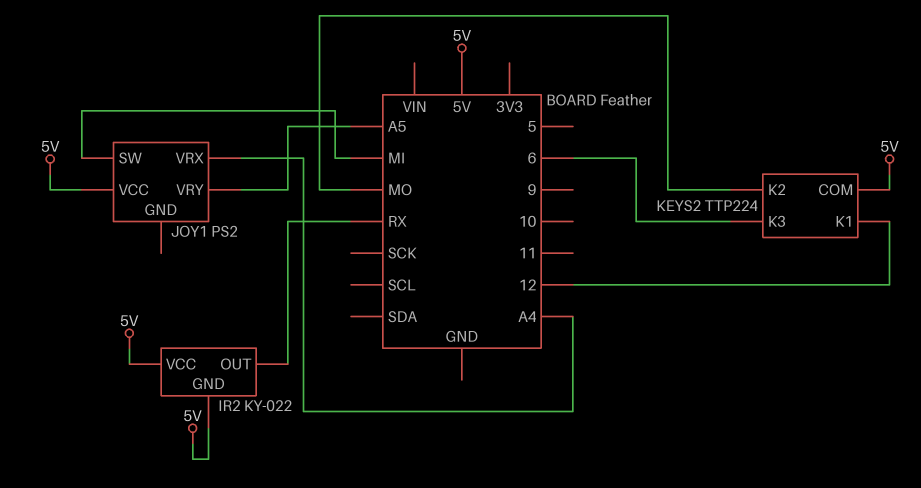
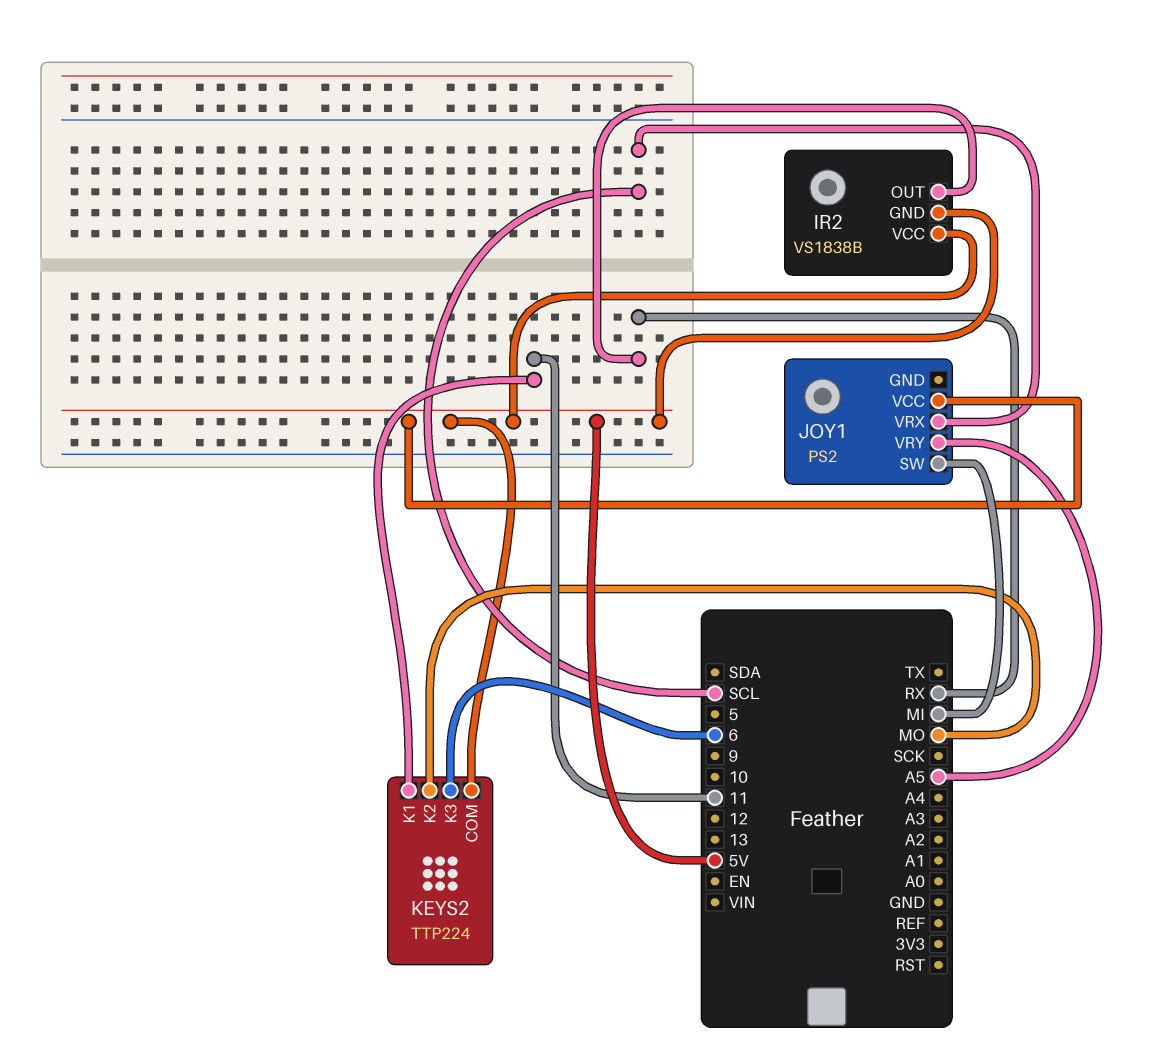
IR2: KY-022 -> VS1838B
JOY1 pin VRX: A4 -> SCL
KEYS2 pin K1: 12 -> 11

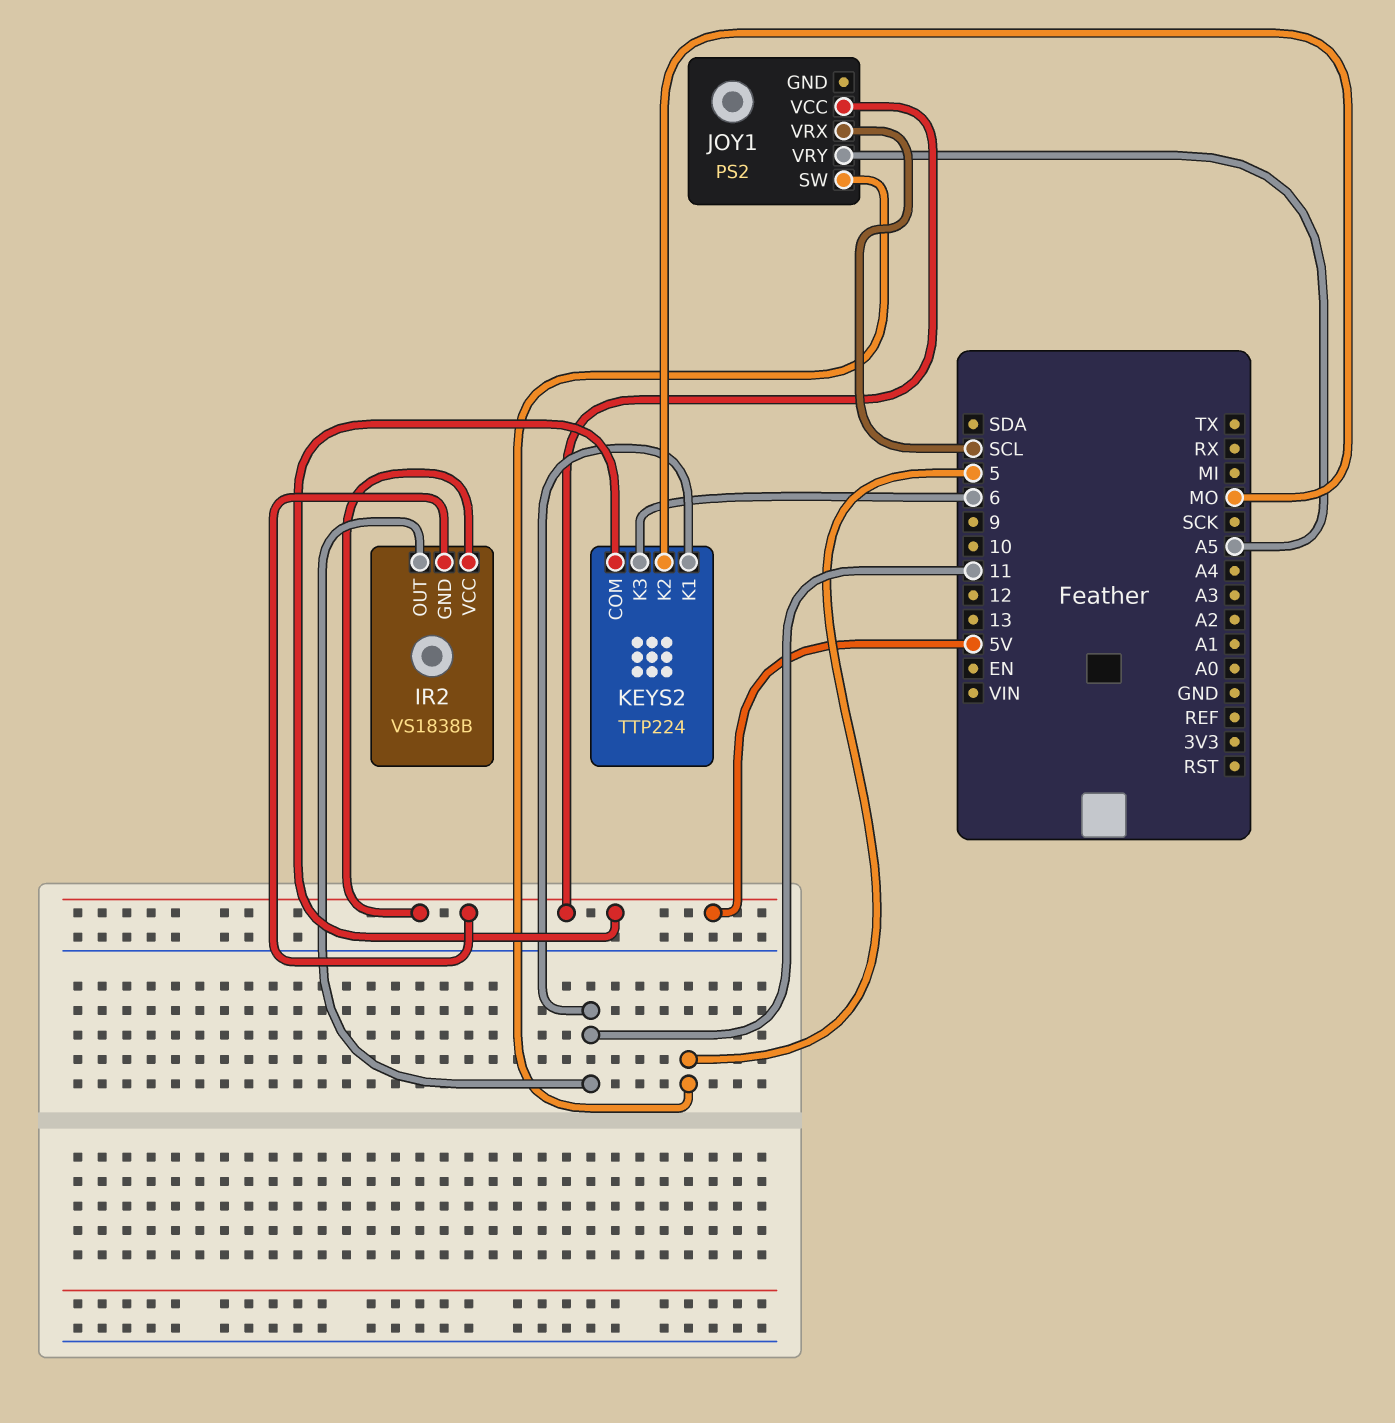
IR2 pin OUT: RX -> 11
JOY1 pin SW: MI -> 5

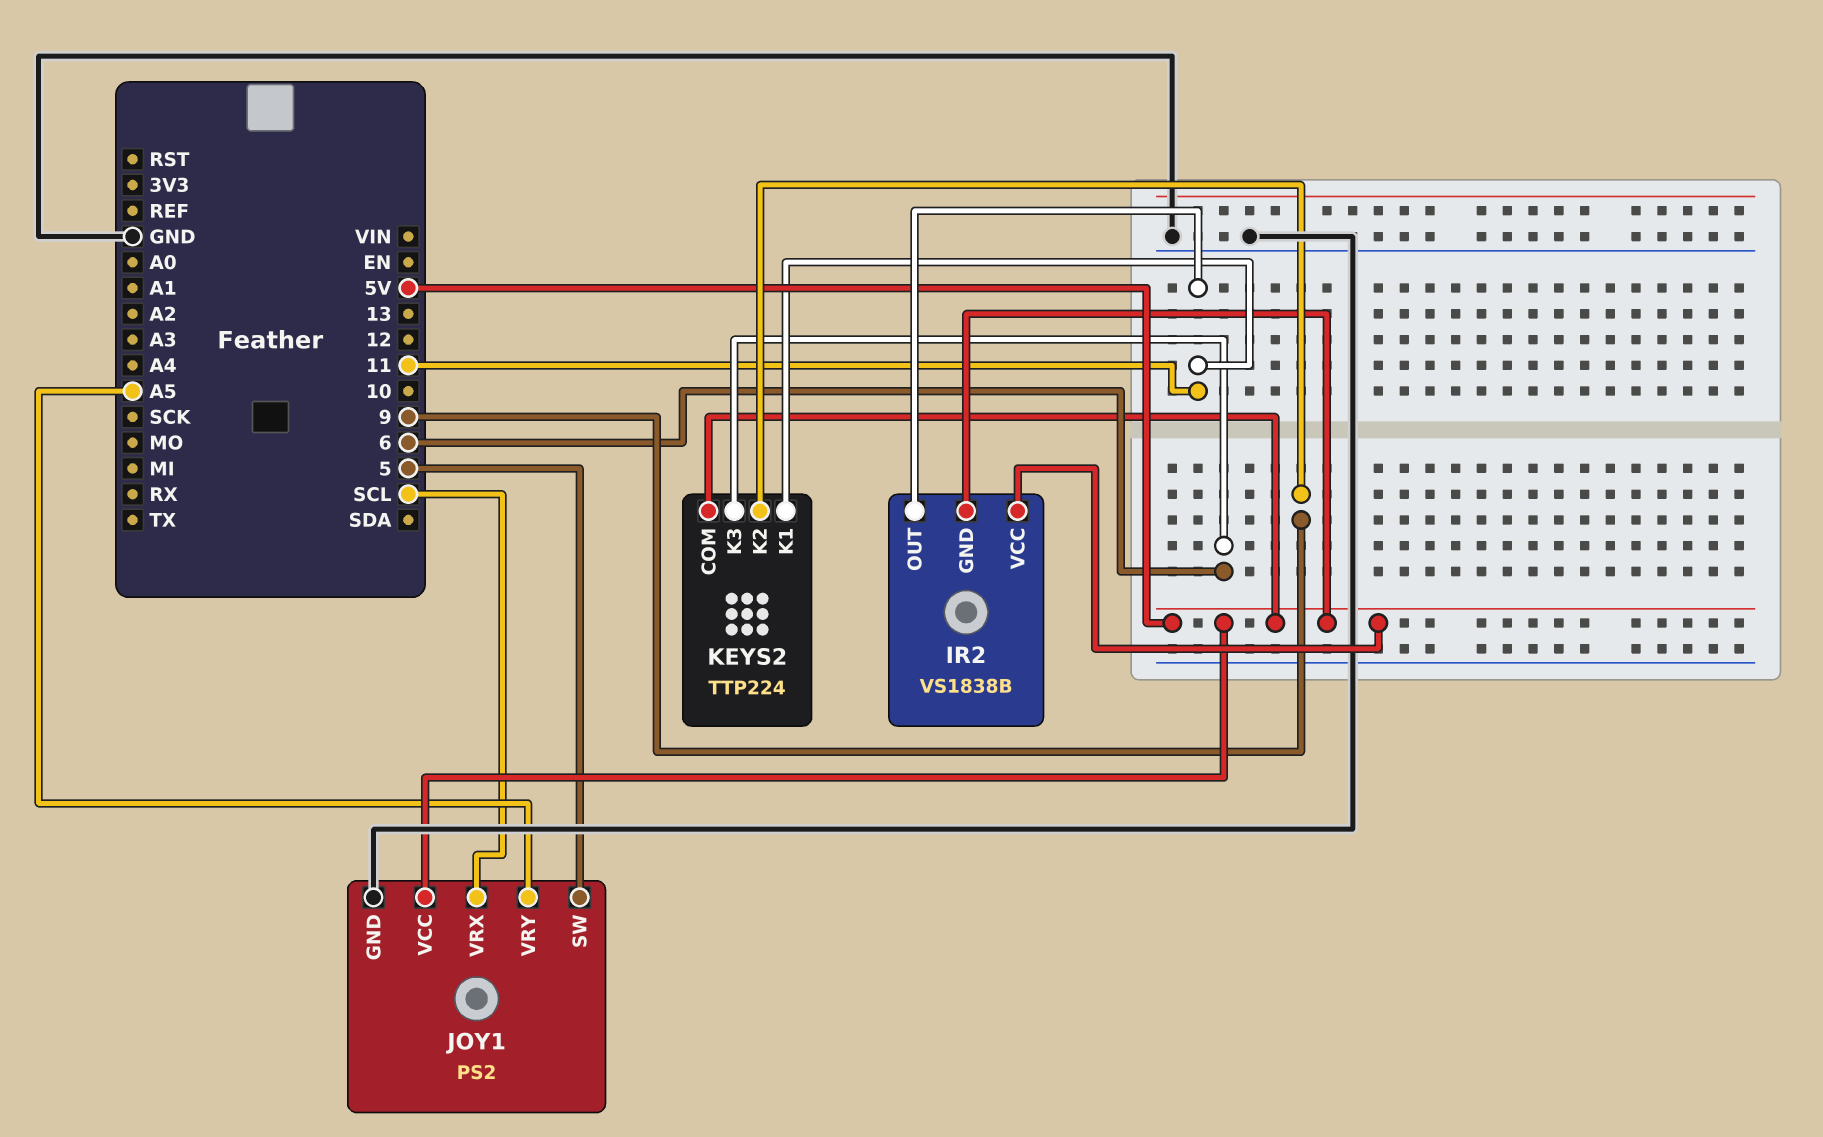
JOY1 pin GND: none -> GND
KEYS2 pin K2: MO -> 9

